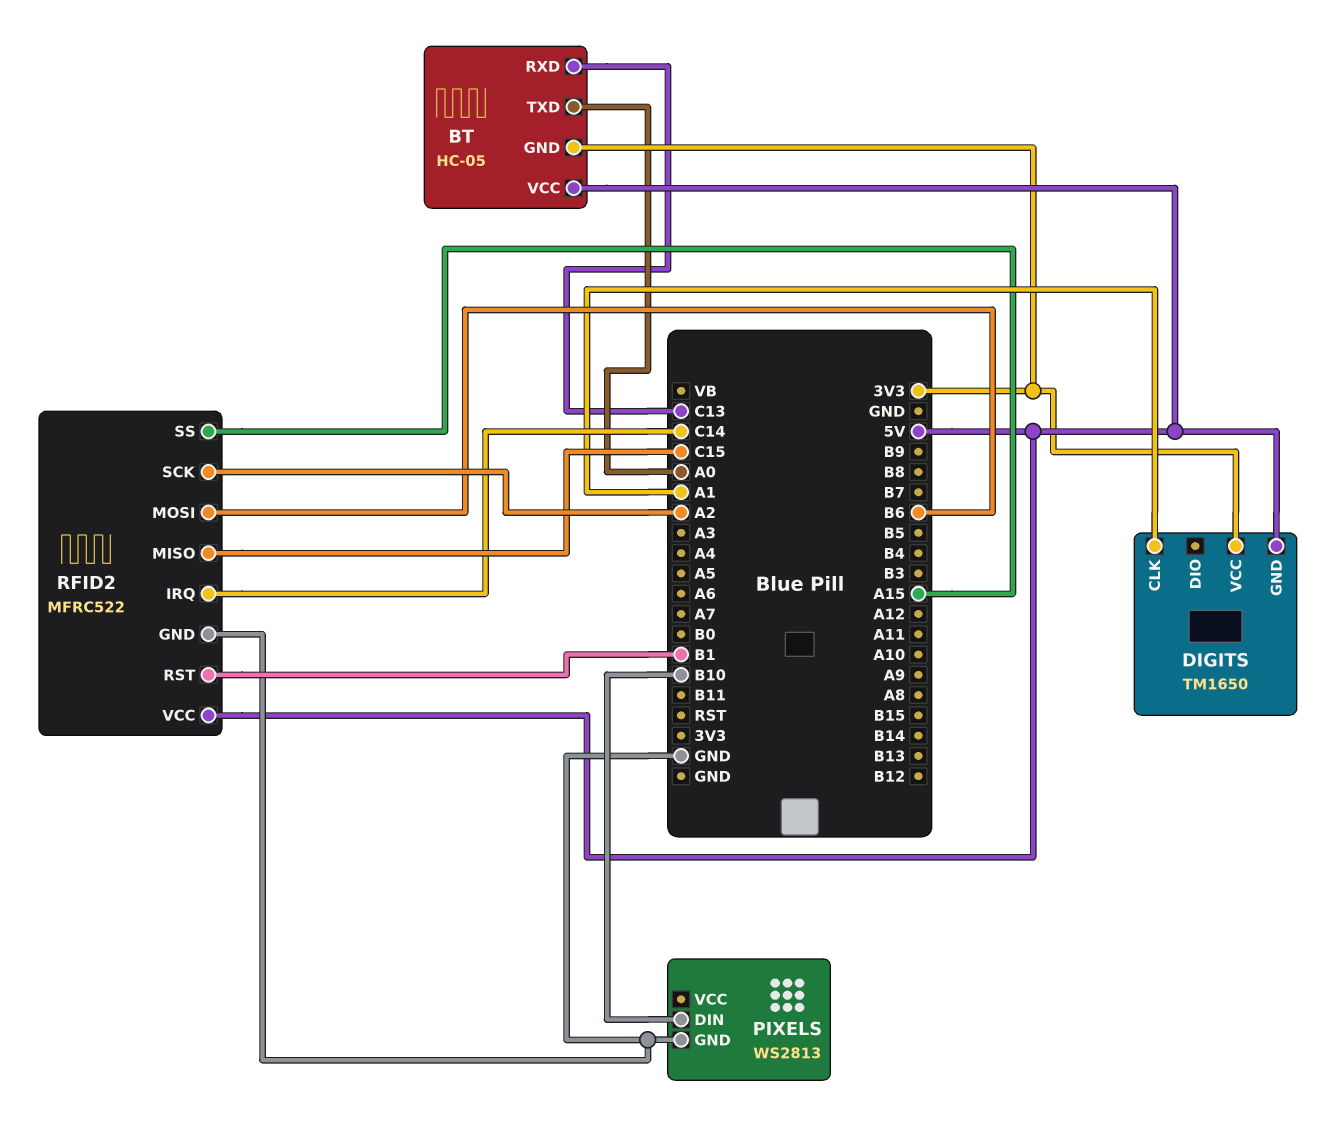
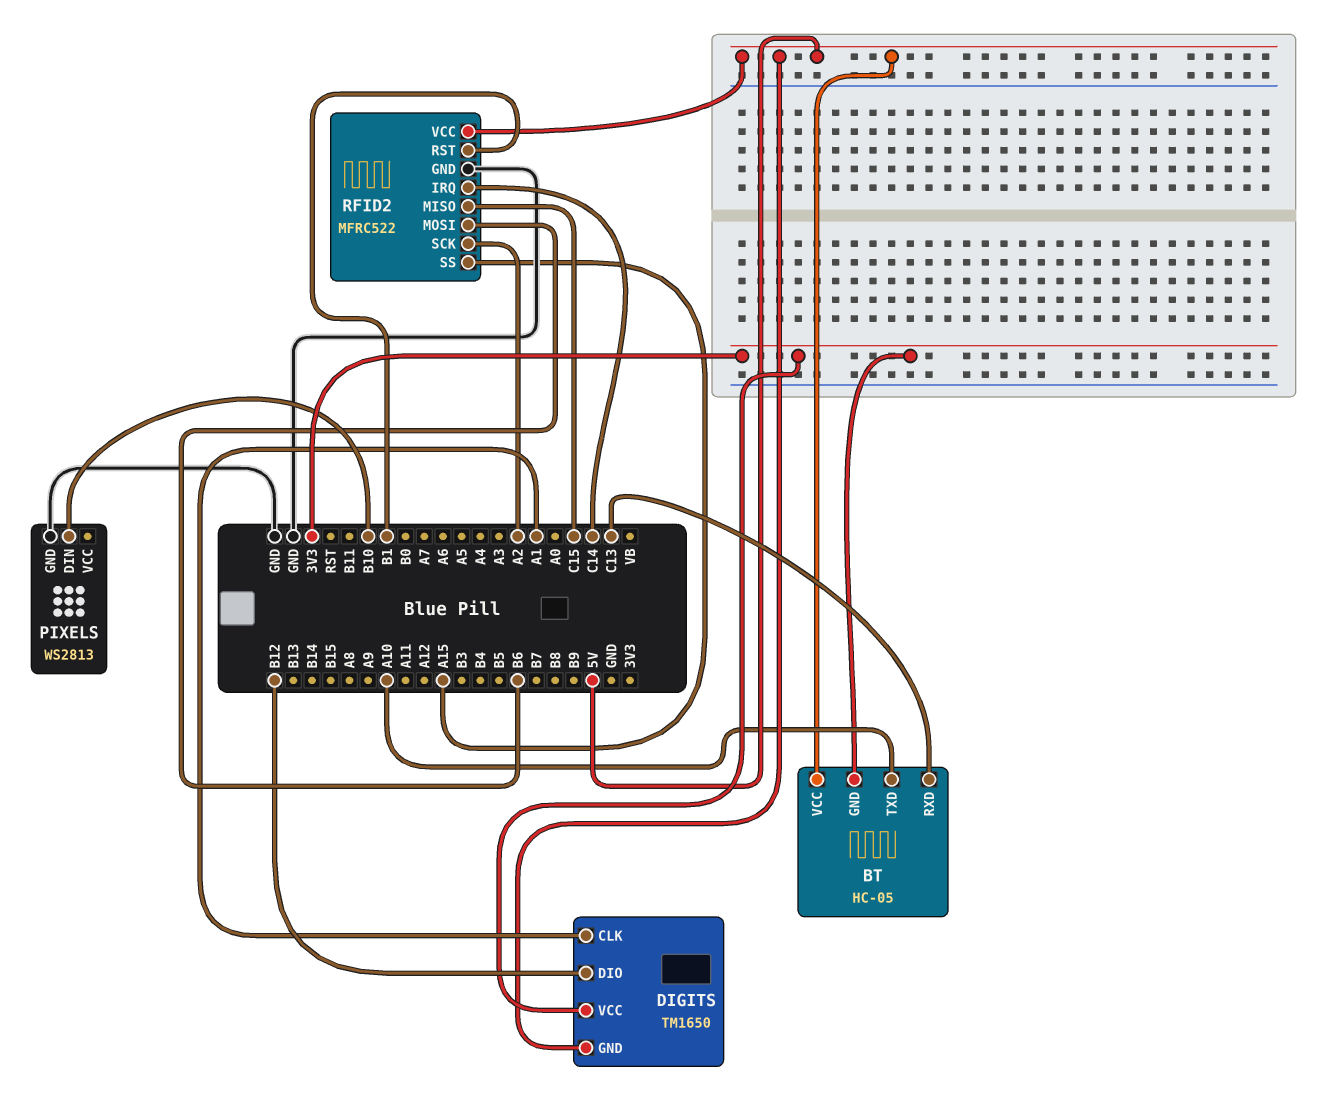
BT pin TXD: A0 -> A10
DIGITS pin DIO: none -> B12

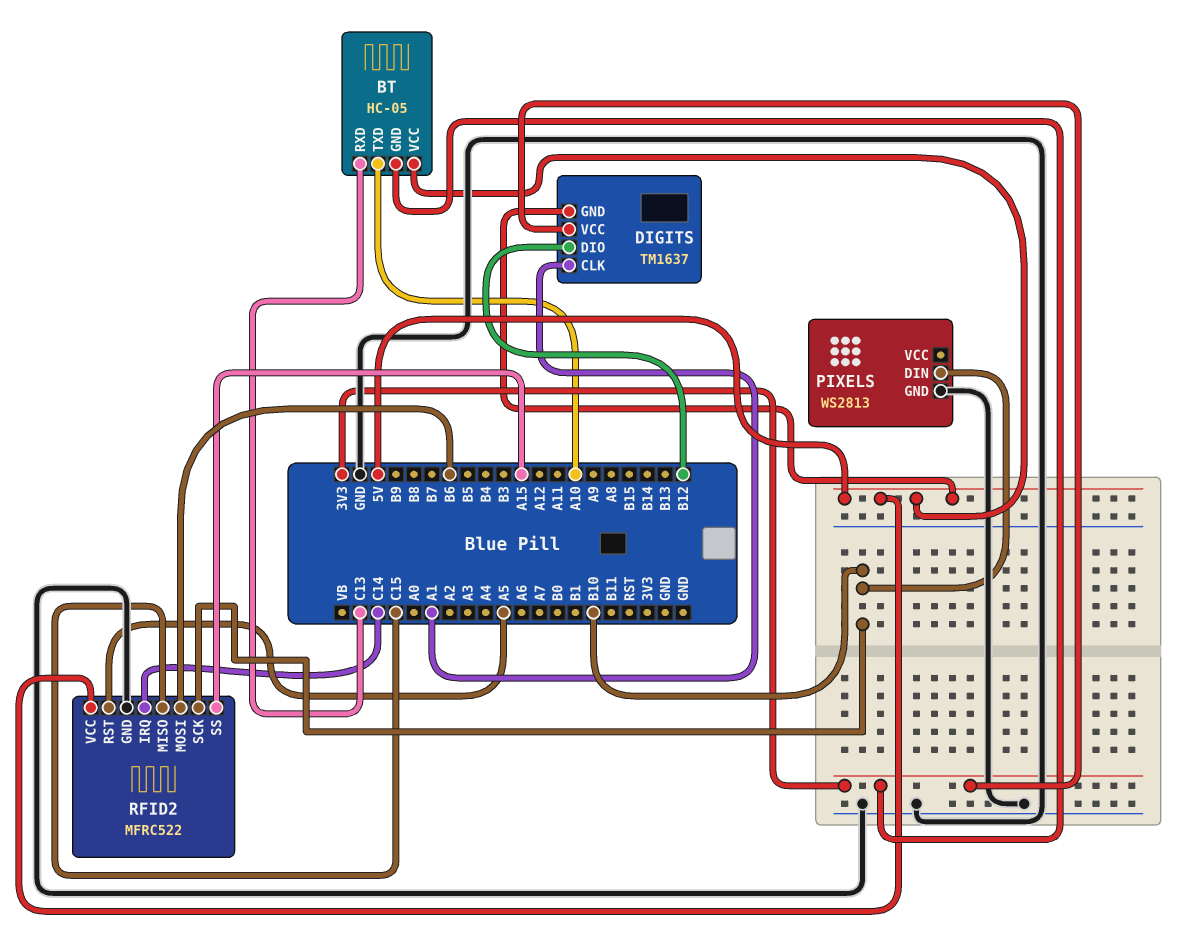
DIGITS: TM1650 -> TM1637
RFID2 pin RST: B1 -> A5
RFID2 pin SCK: A2 -> B10

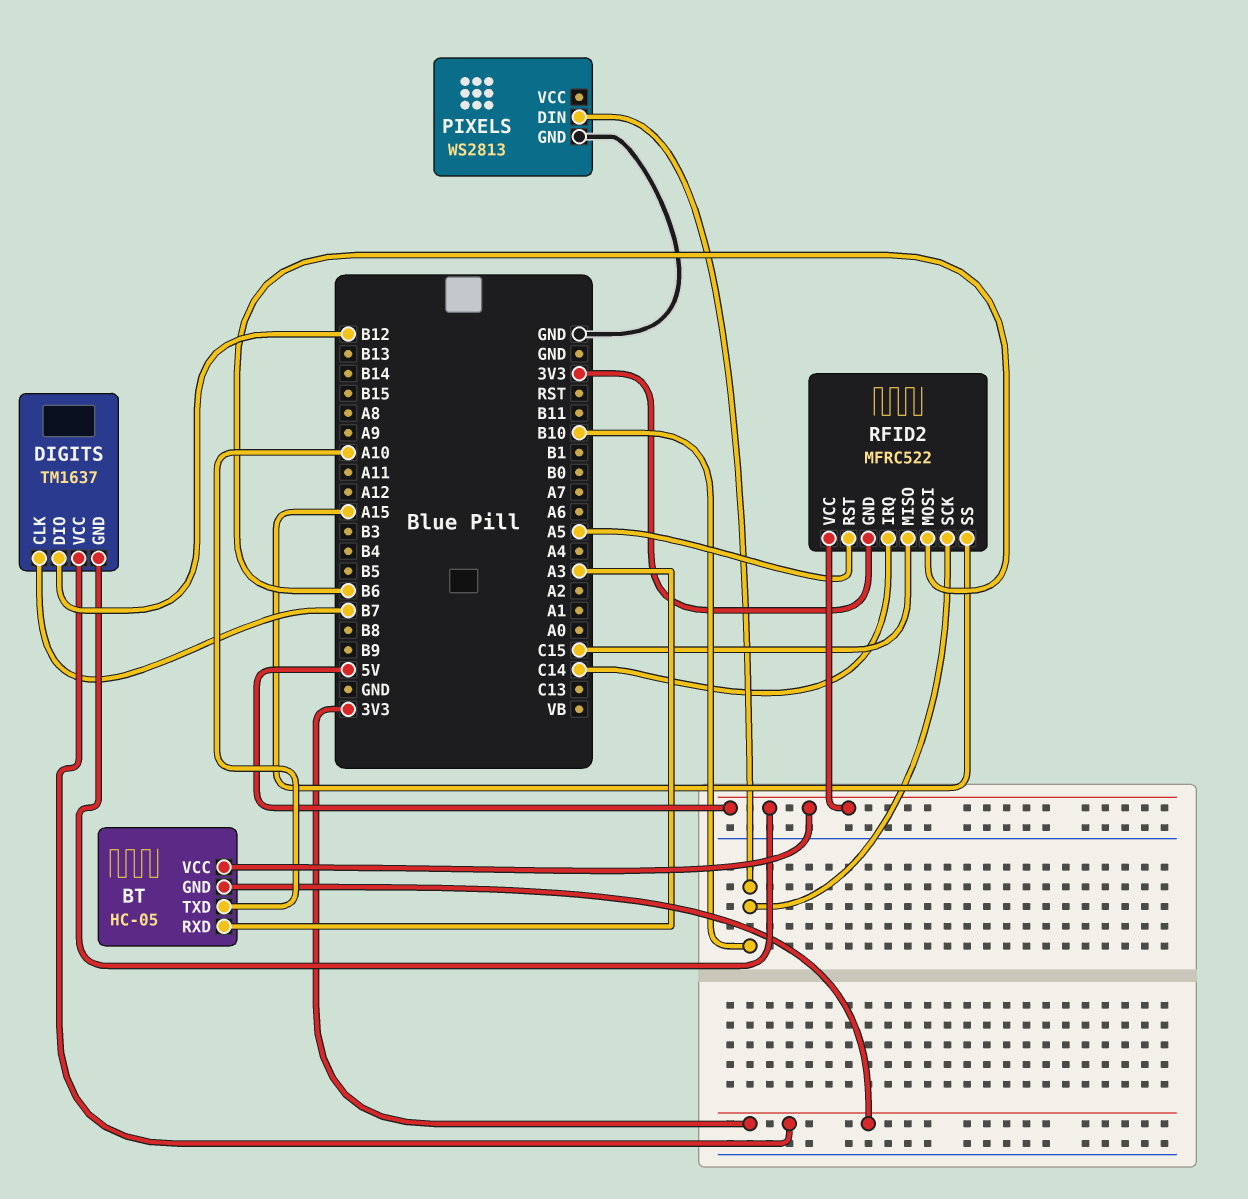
BT pin RXD: C13 -> A3
DIGITS pin CLK: A1 -> B7
RFID2 pin GND: GND -> 3V3

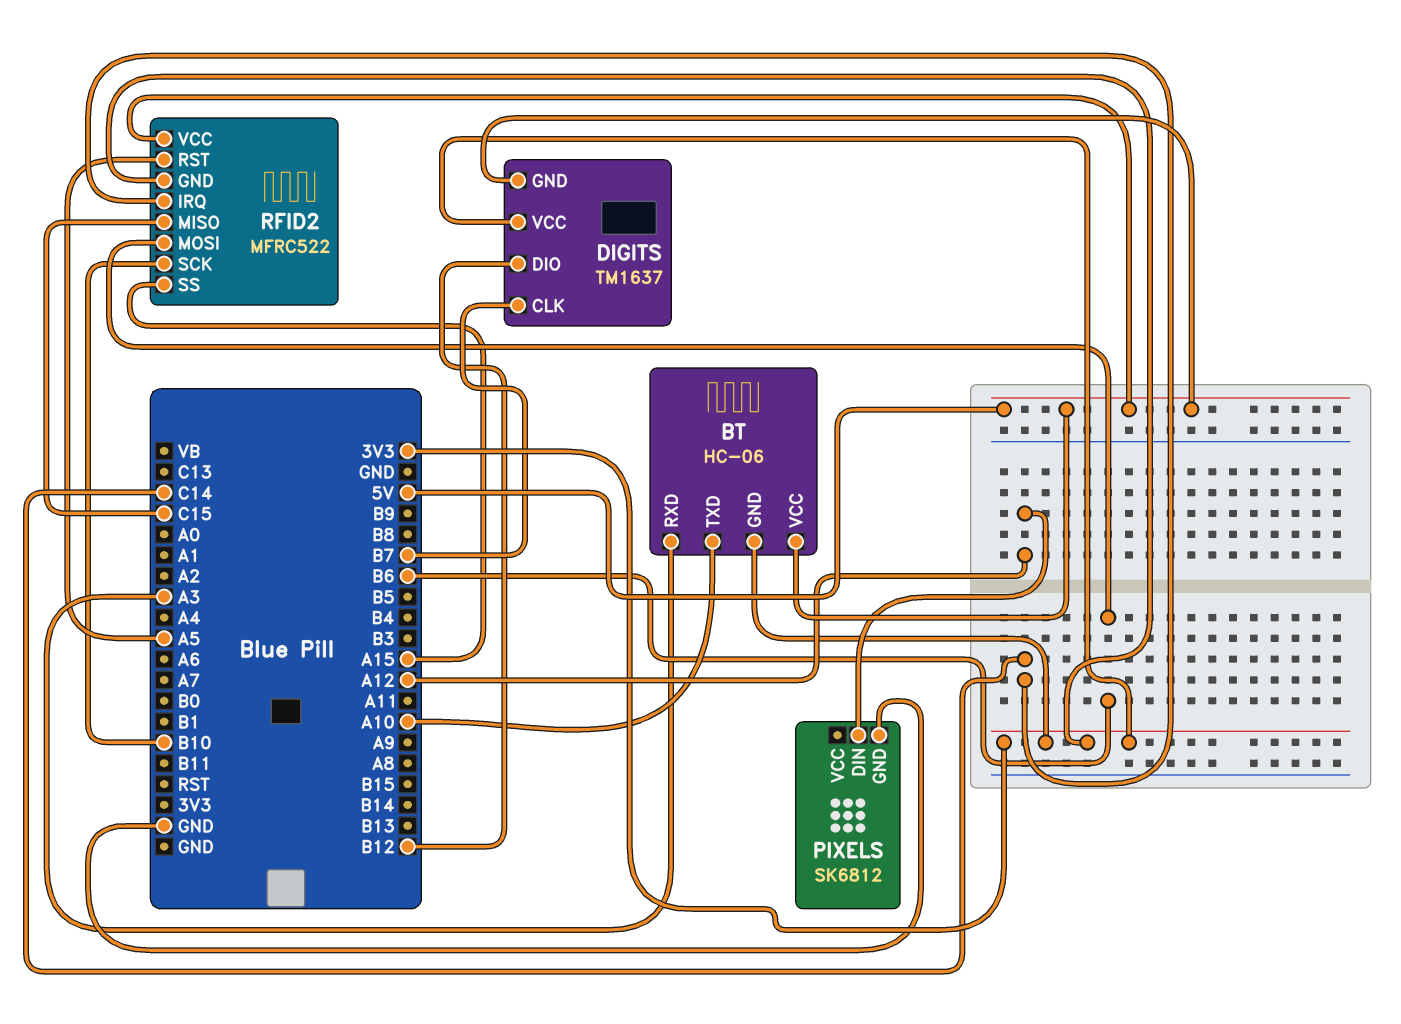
BT: HC-05 -> HC-06
PIXELS: WS2813 -> SK6812
PIXELS pin DIN: B10 -> A12

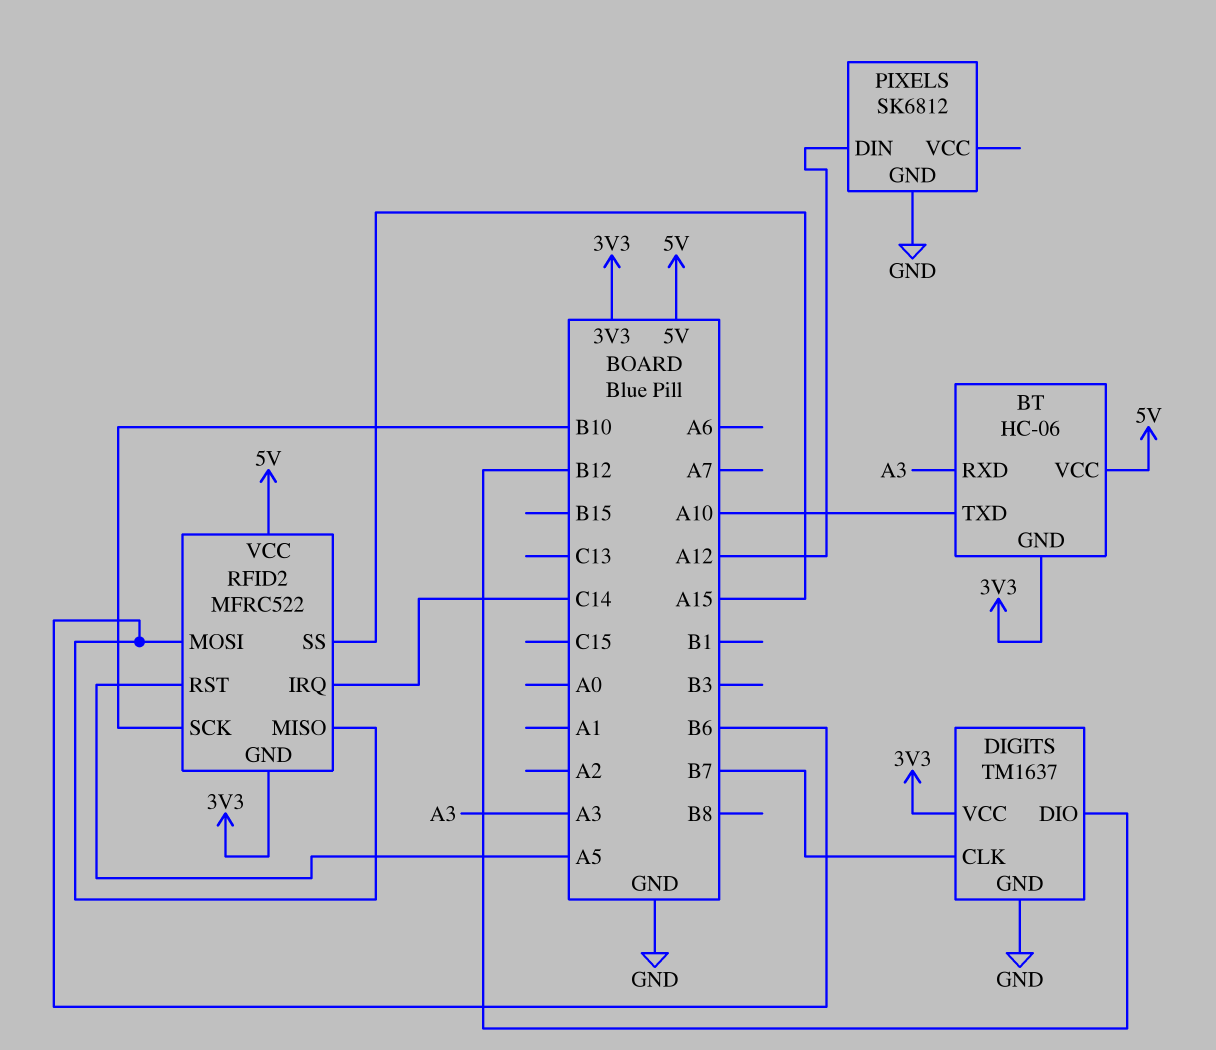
DIGITS pin GND: 5V -> GND
RFID2 pin MISO: C15 -> B6

